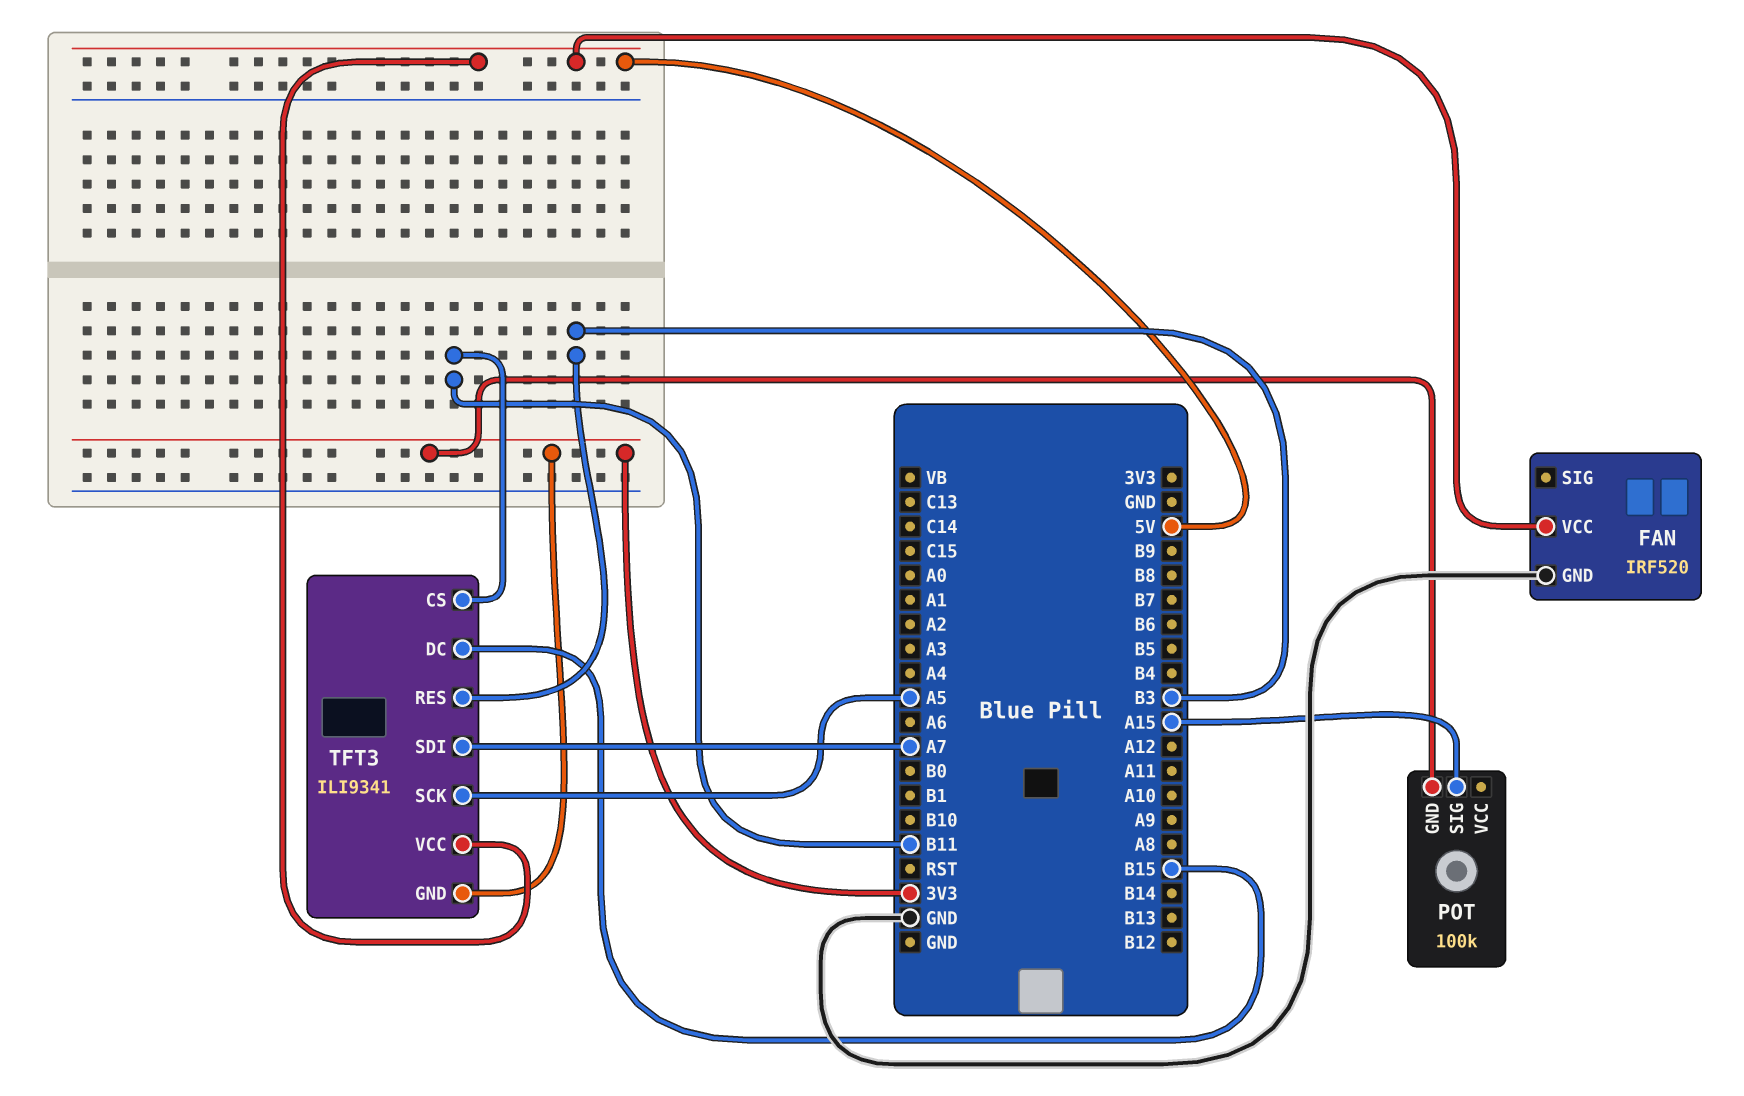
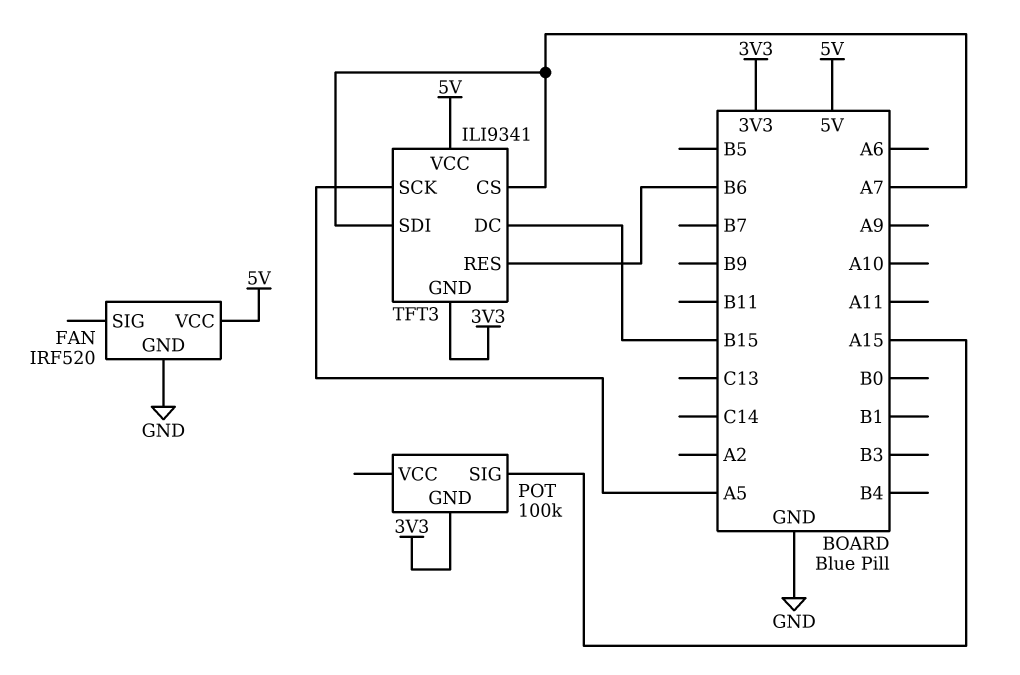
TFT3 pin CS: B11 -> A7
TFT3 pin RES: B3 -> B6

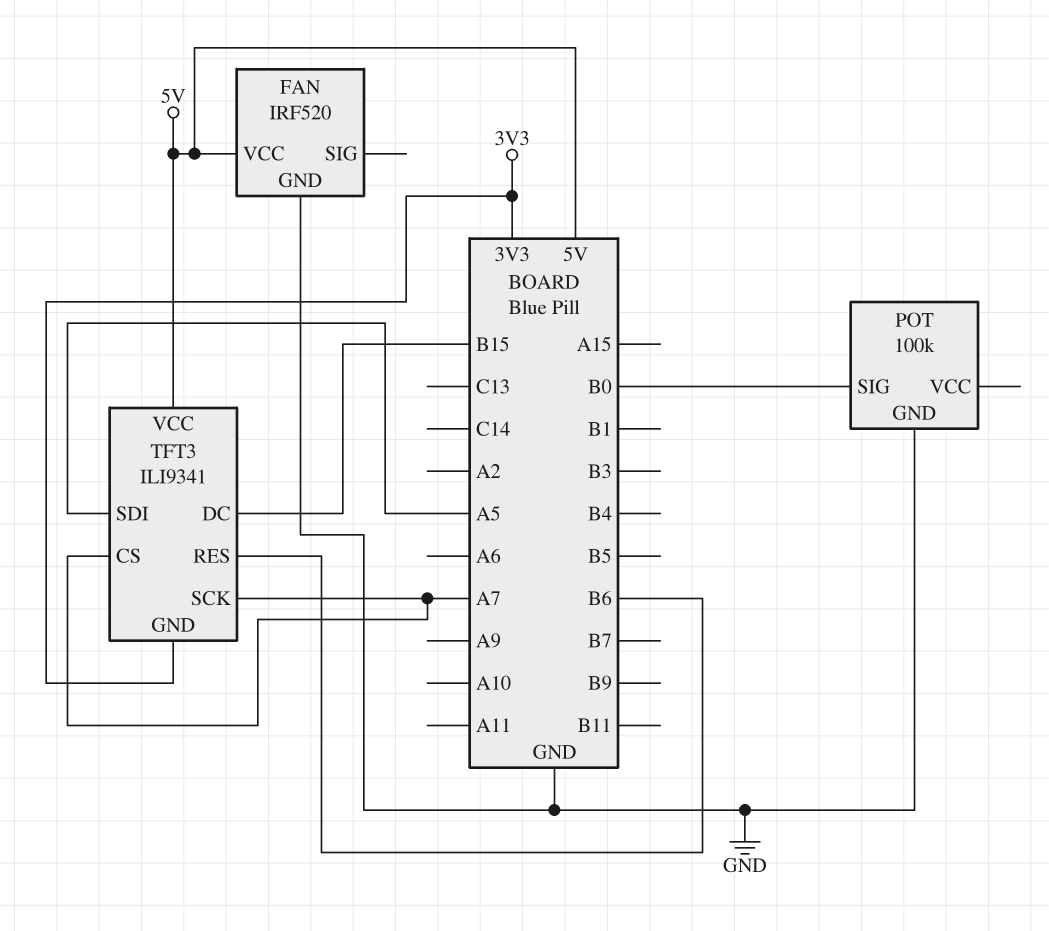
POT pin GND: 3V3 -> GND
POT pin SIG: A15 -> B0
TFT3 pin SCK: A5 -> A7
TFT3 pin SDI: A7 -> A5

